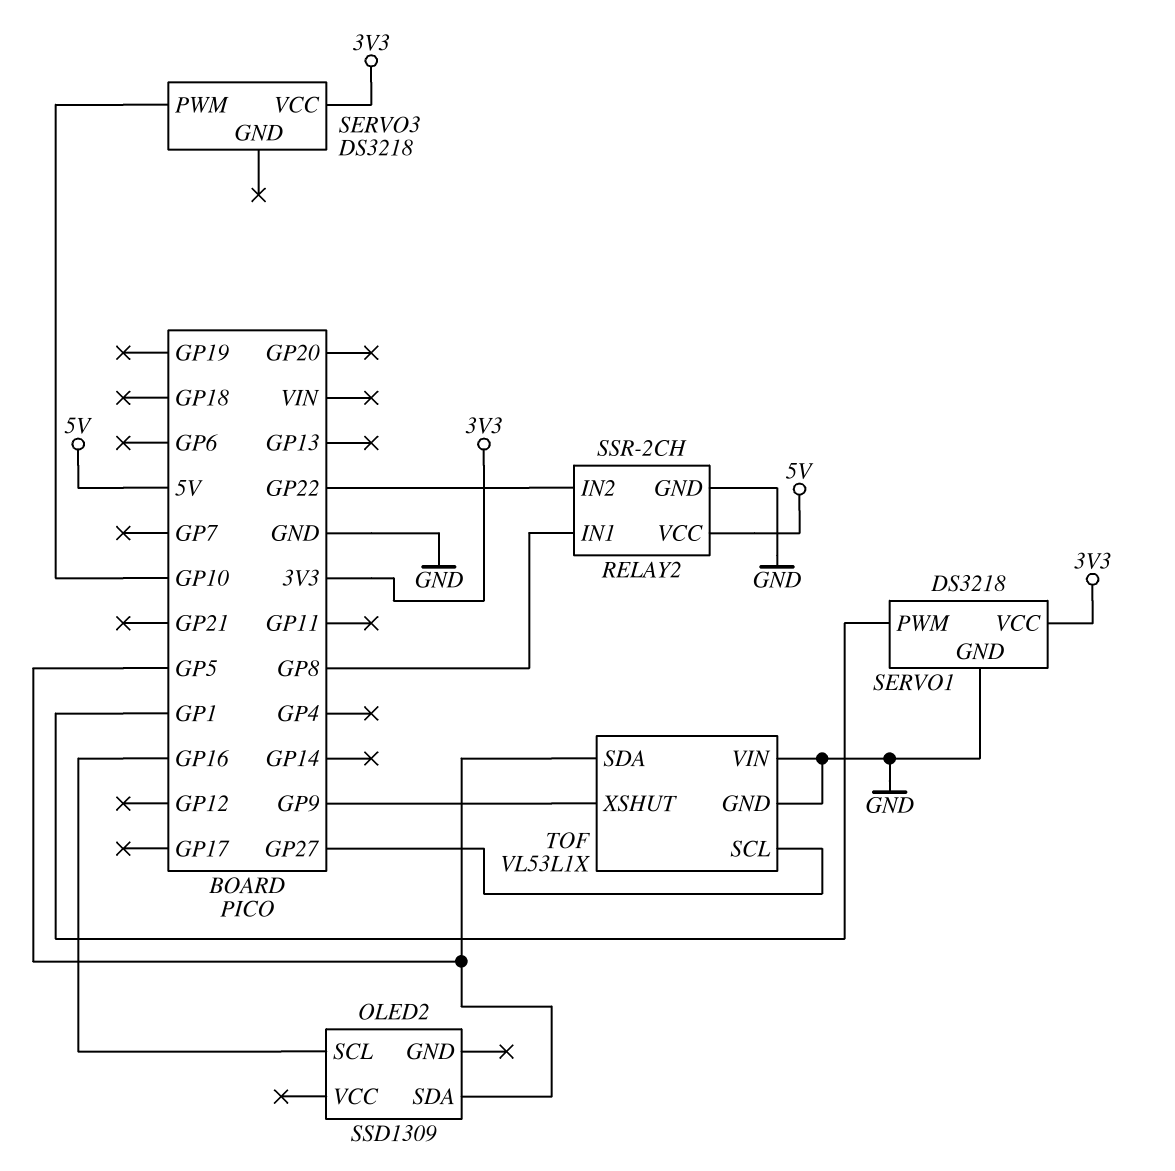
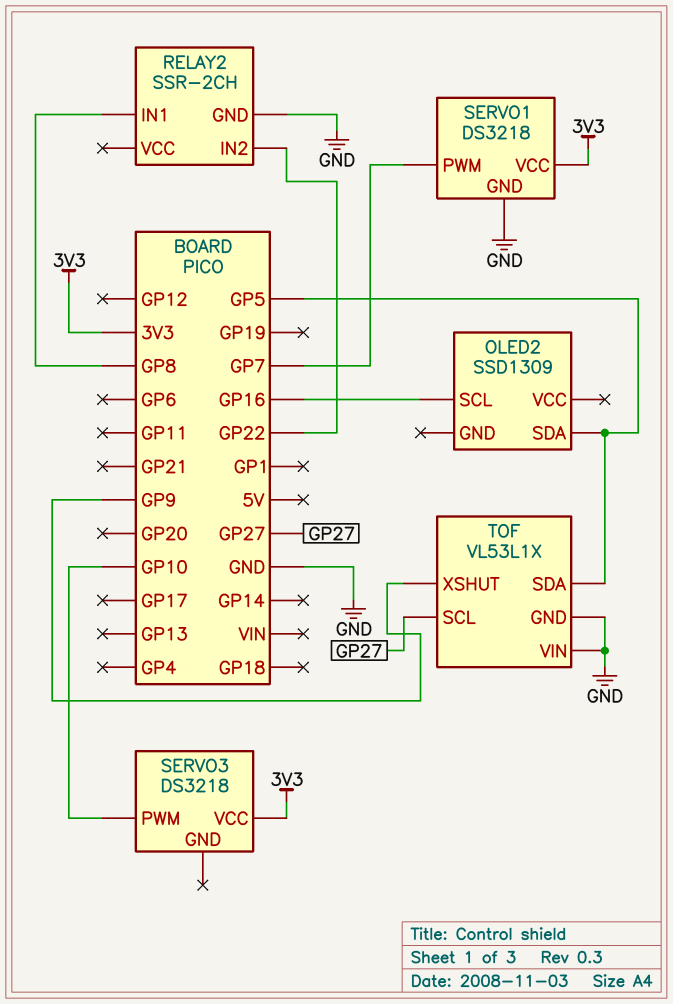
RELAY2 pin VCC: 5V -> none
SERVO1 pin PWM: GP1 -> GP7

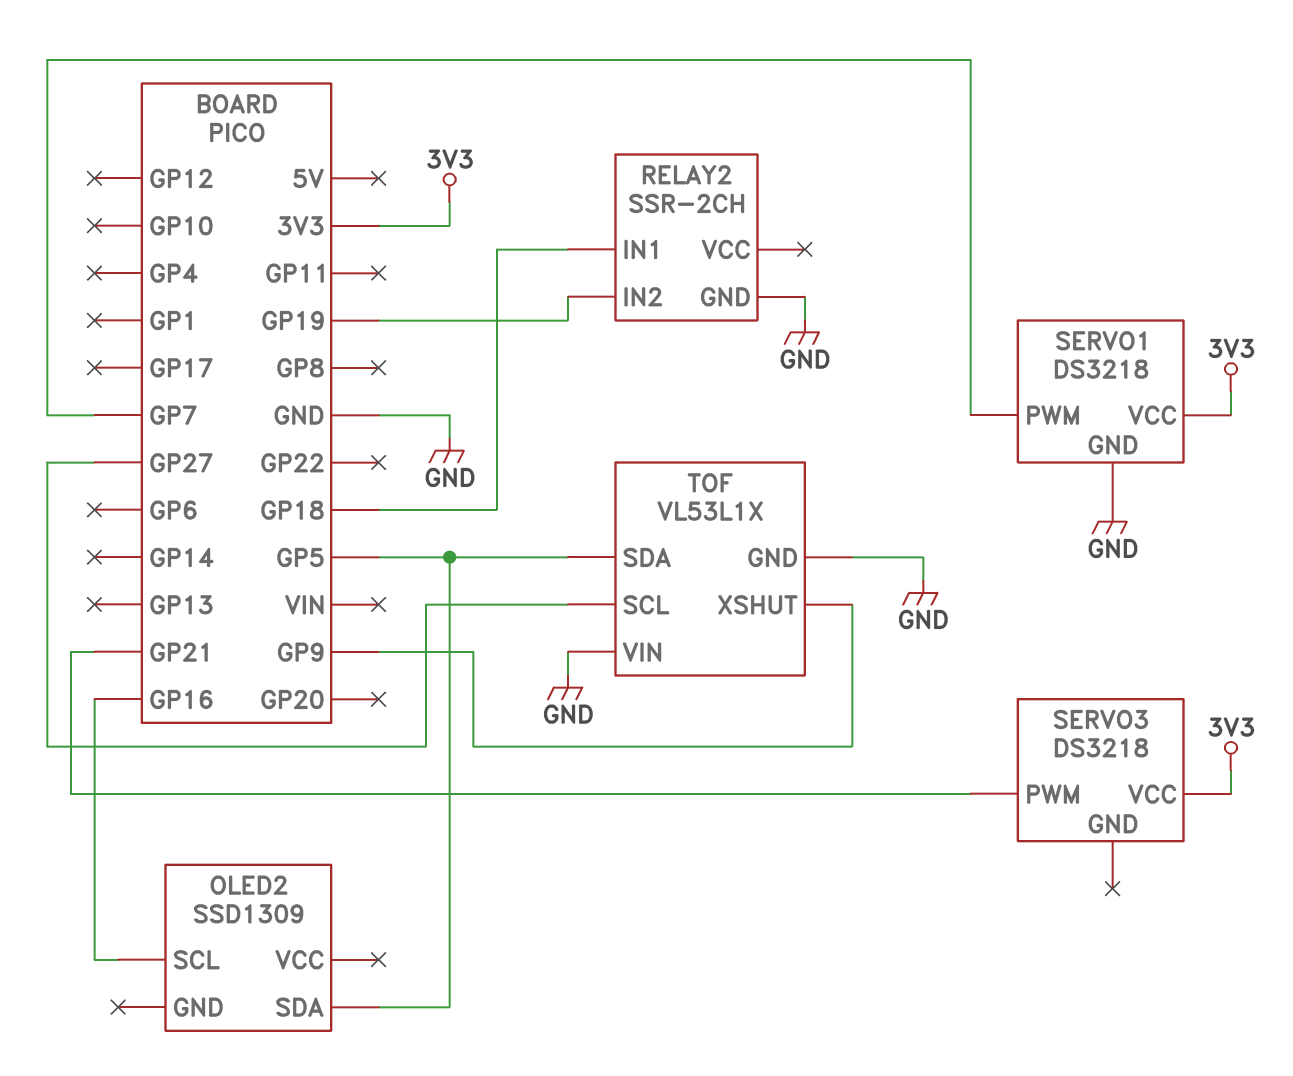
RELAY2 pin IN1: GP8 -> GP18
RELAY2 pin IN2: GP22 -> GP19
SERVO3 pin PWM: GP10 -> GP21

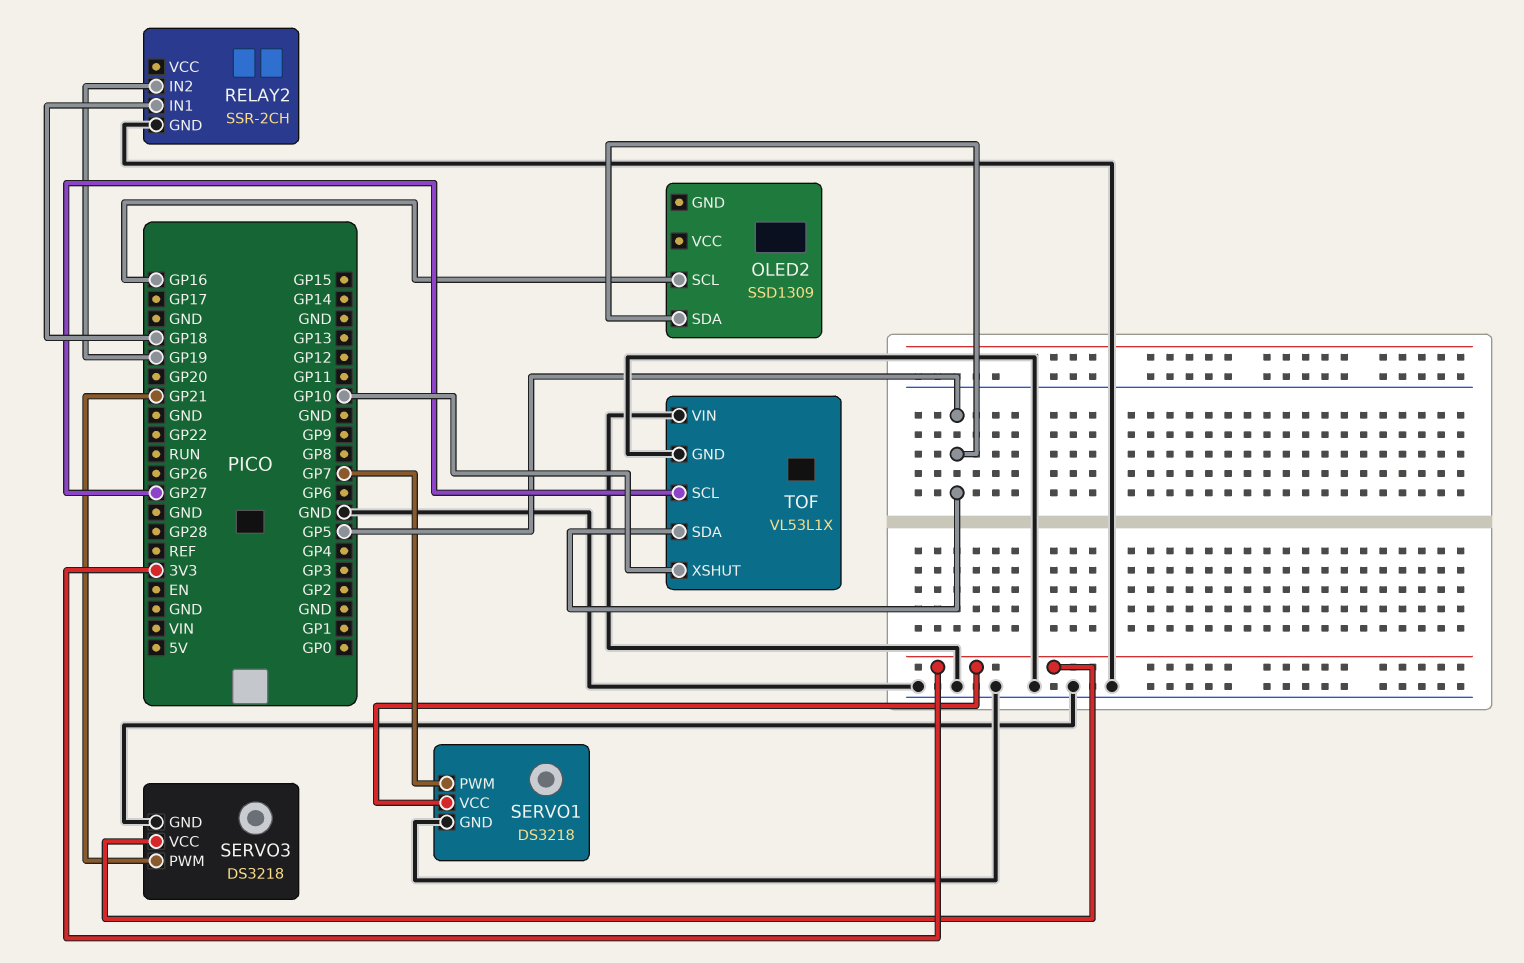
SERVO3 pin GND: none -> GND
TOF pin XSHUT: GP9 -> GP10

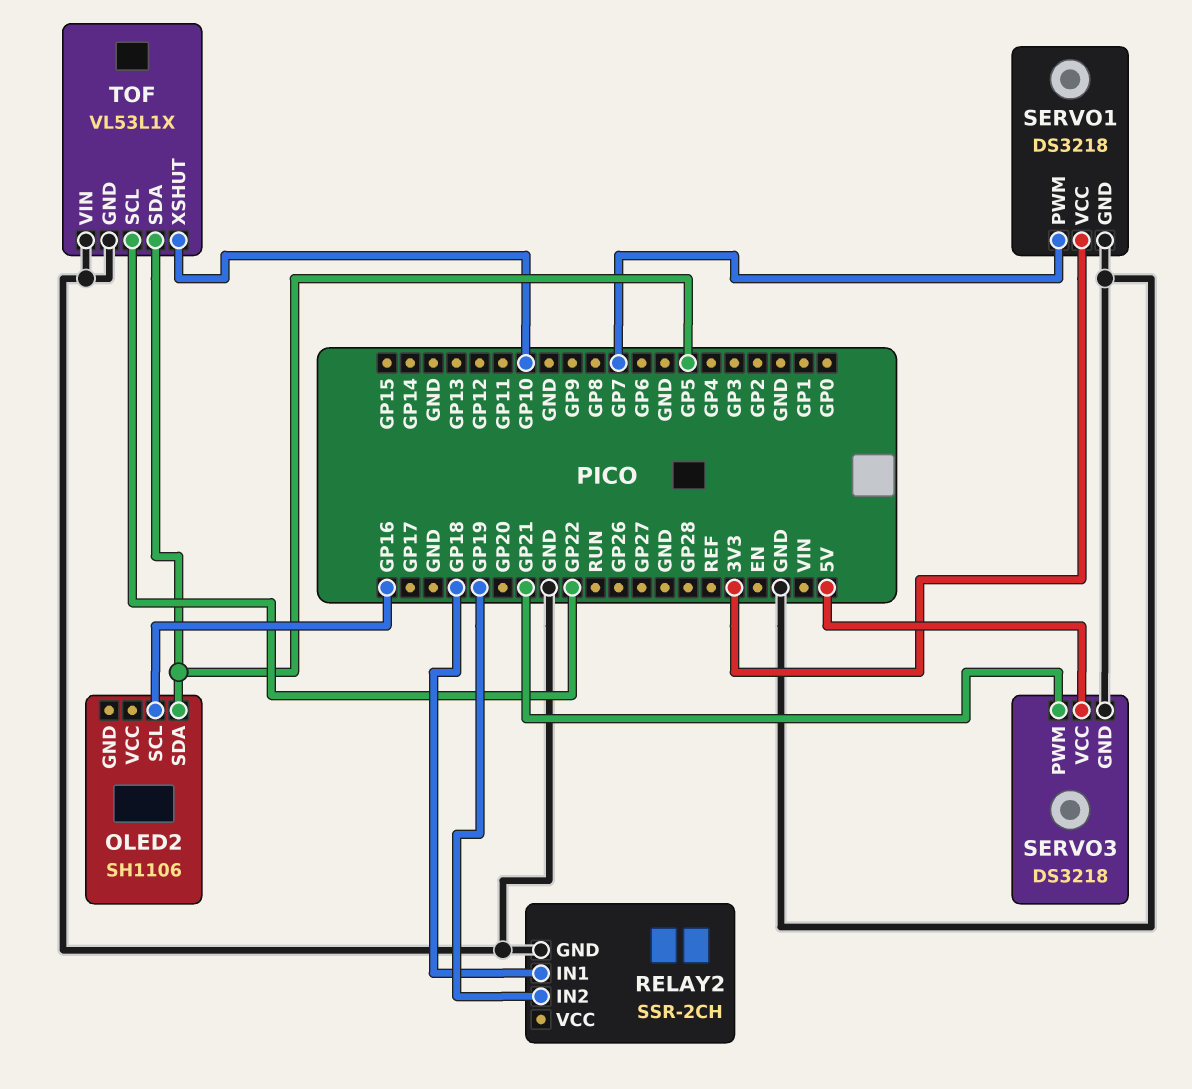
OLED2: SSD1309 -> SH1106
SERVO3 pin VCC: 3V3 -> 5V
TOF pin SCL: GP27 -> GP22

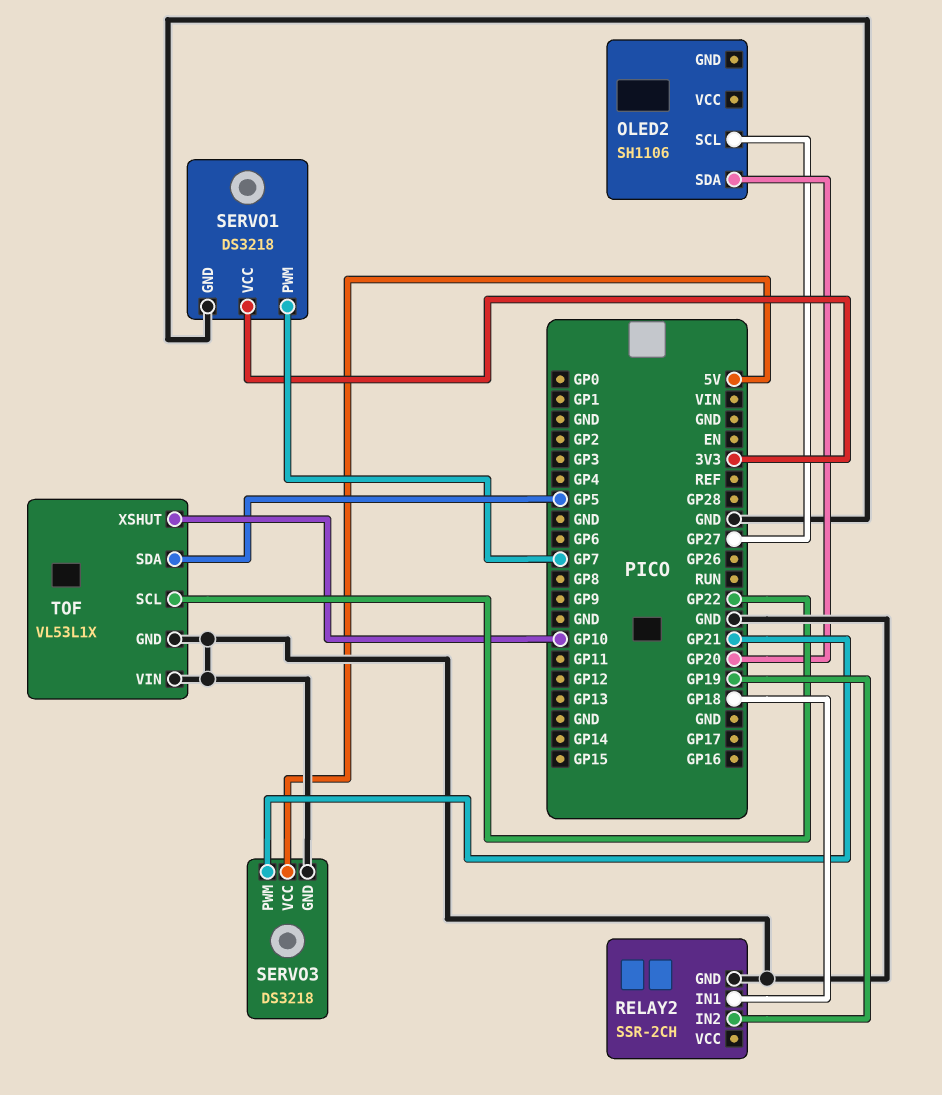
OLED2 pin SCL: GP16 -> GP27
OLED2 pin SDA: GP5 -> GP20

